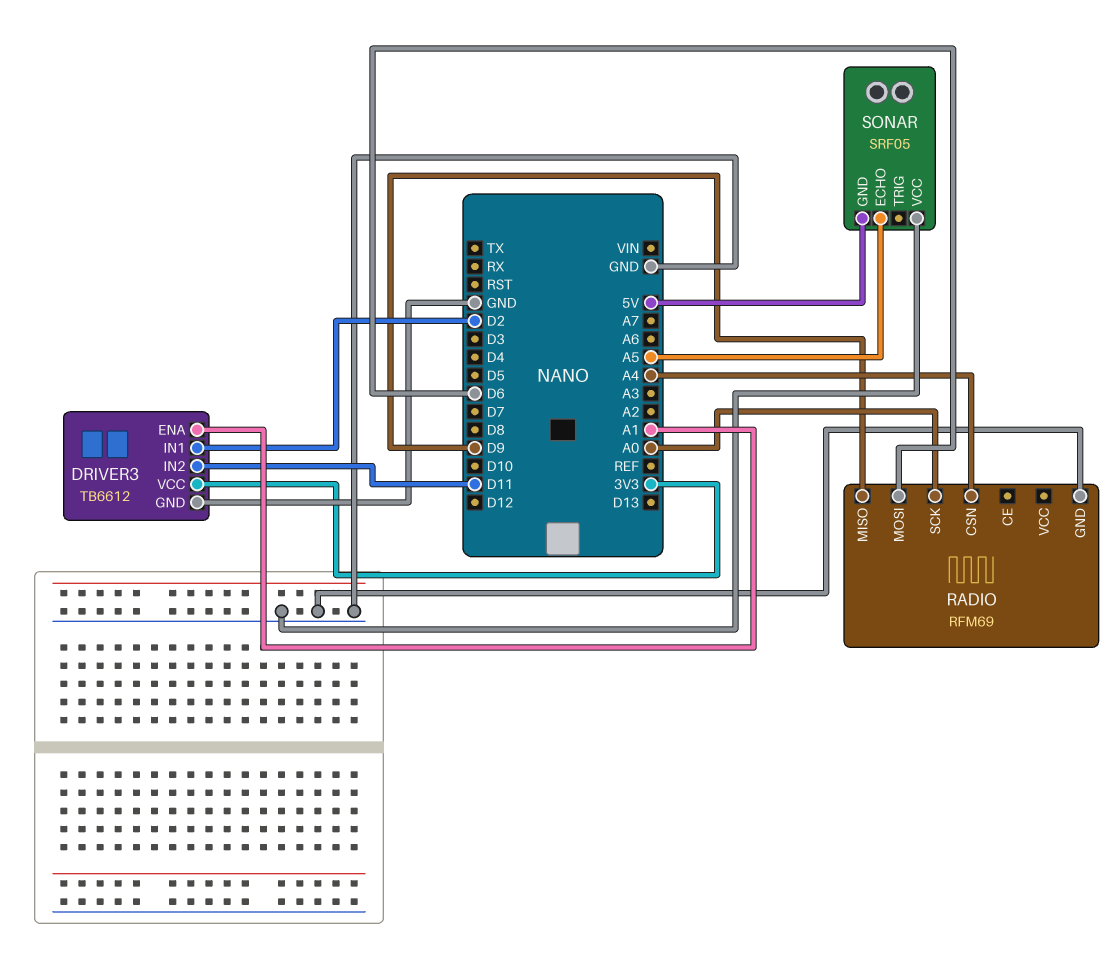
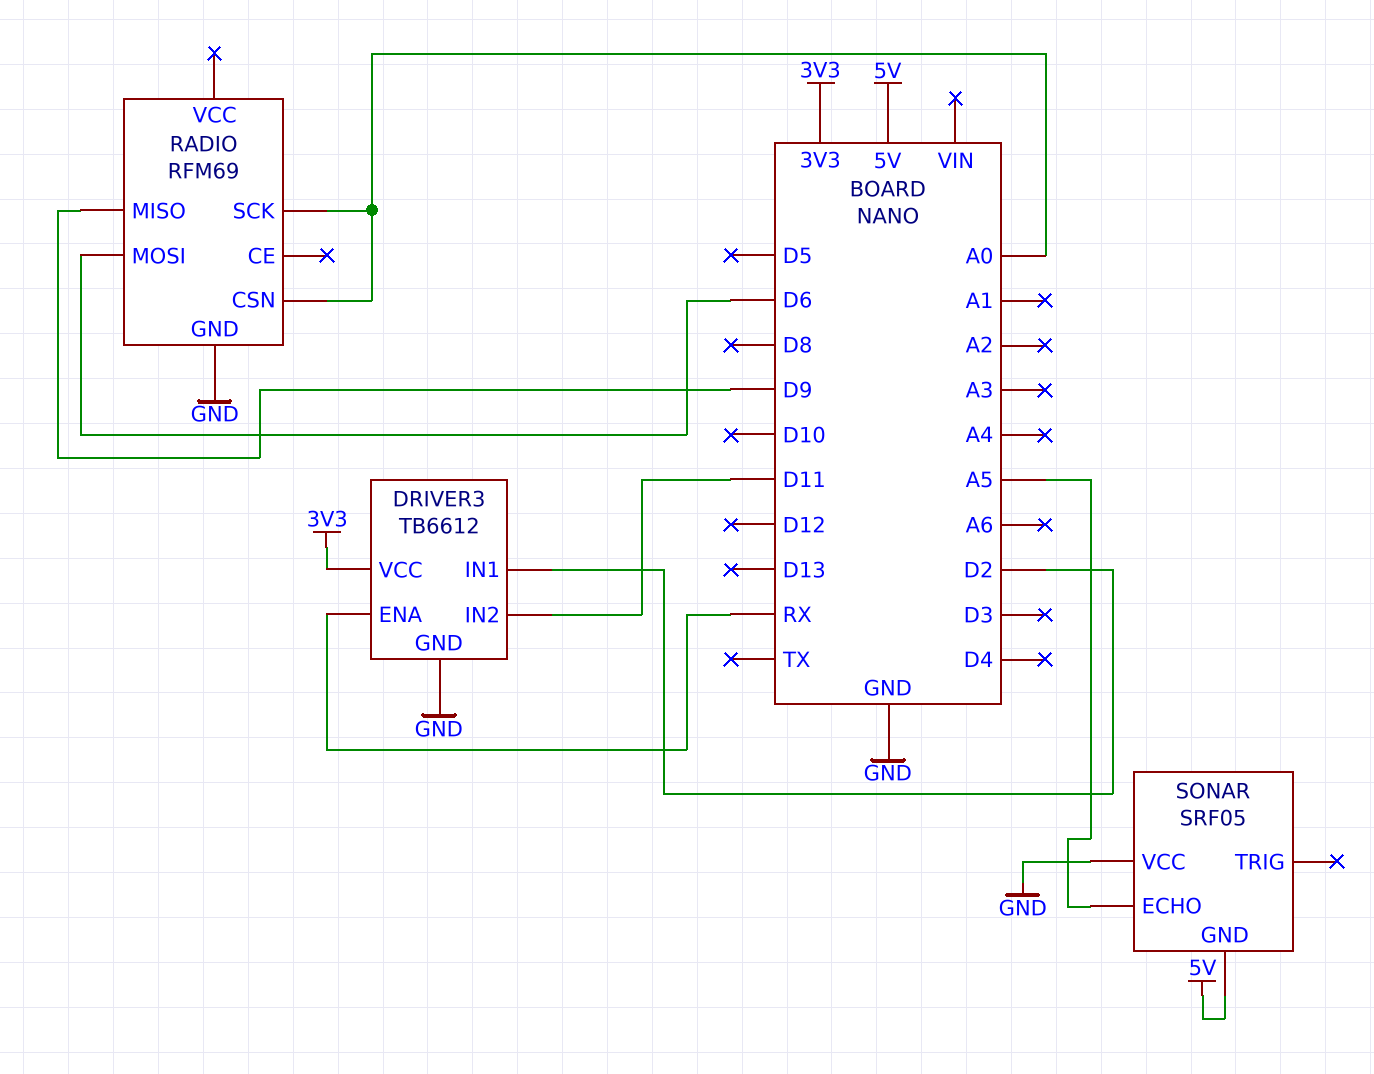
DRIVER3 pin ENA: A1 -> RX
RADIO pin CSN: A4 -> A0

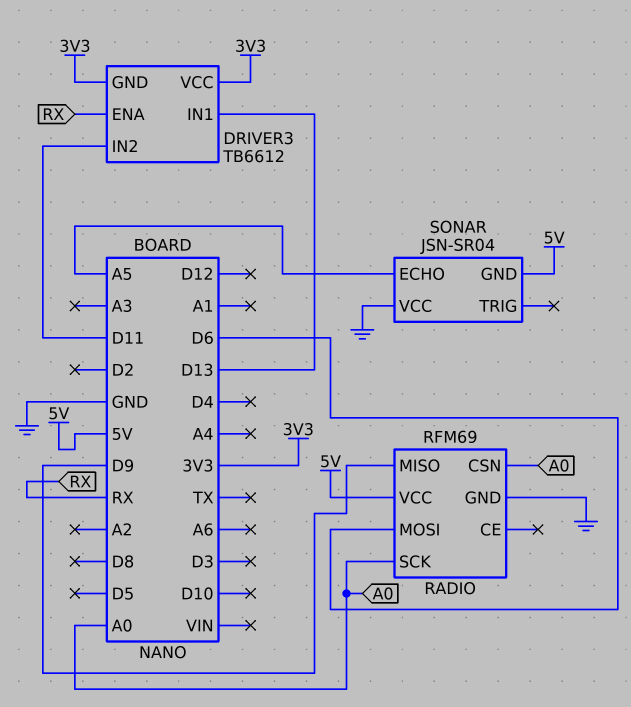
DRIVER3 pin GND: GND -> 3V3
DRIVER3 pin IN1: D2 -> D13
RADIO pin VCC: none -> 5V
SONAR: SRF05 -> JSN-SR04

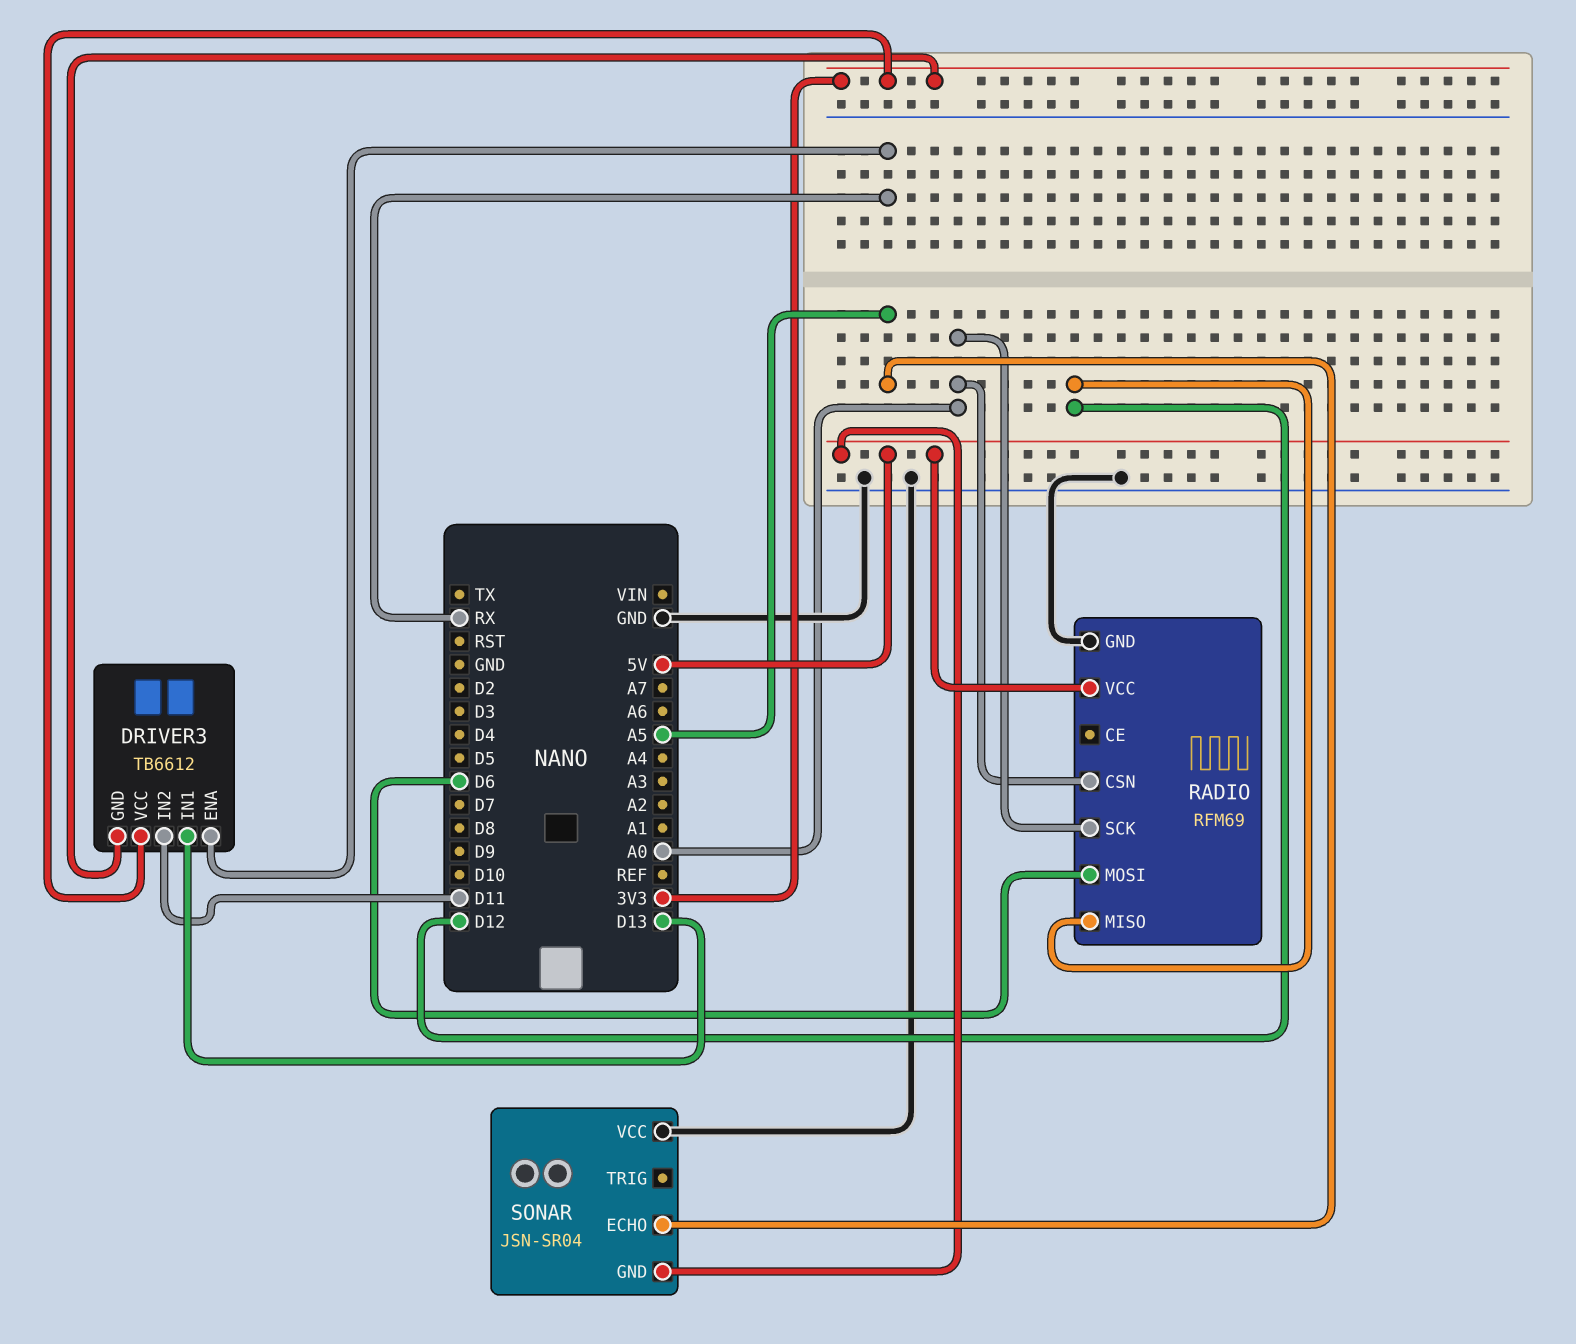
RADIO pin MISO: D9 -> D12

